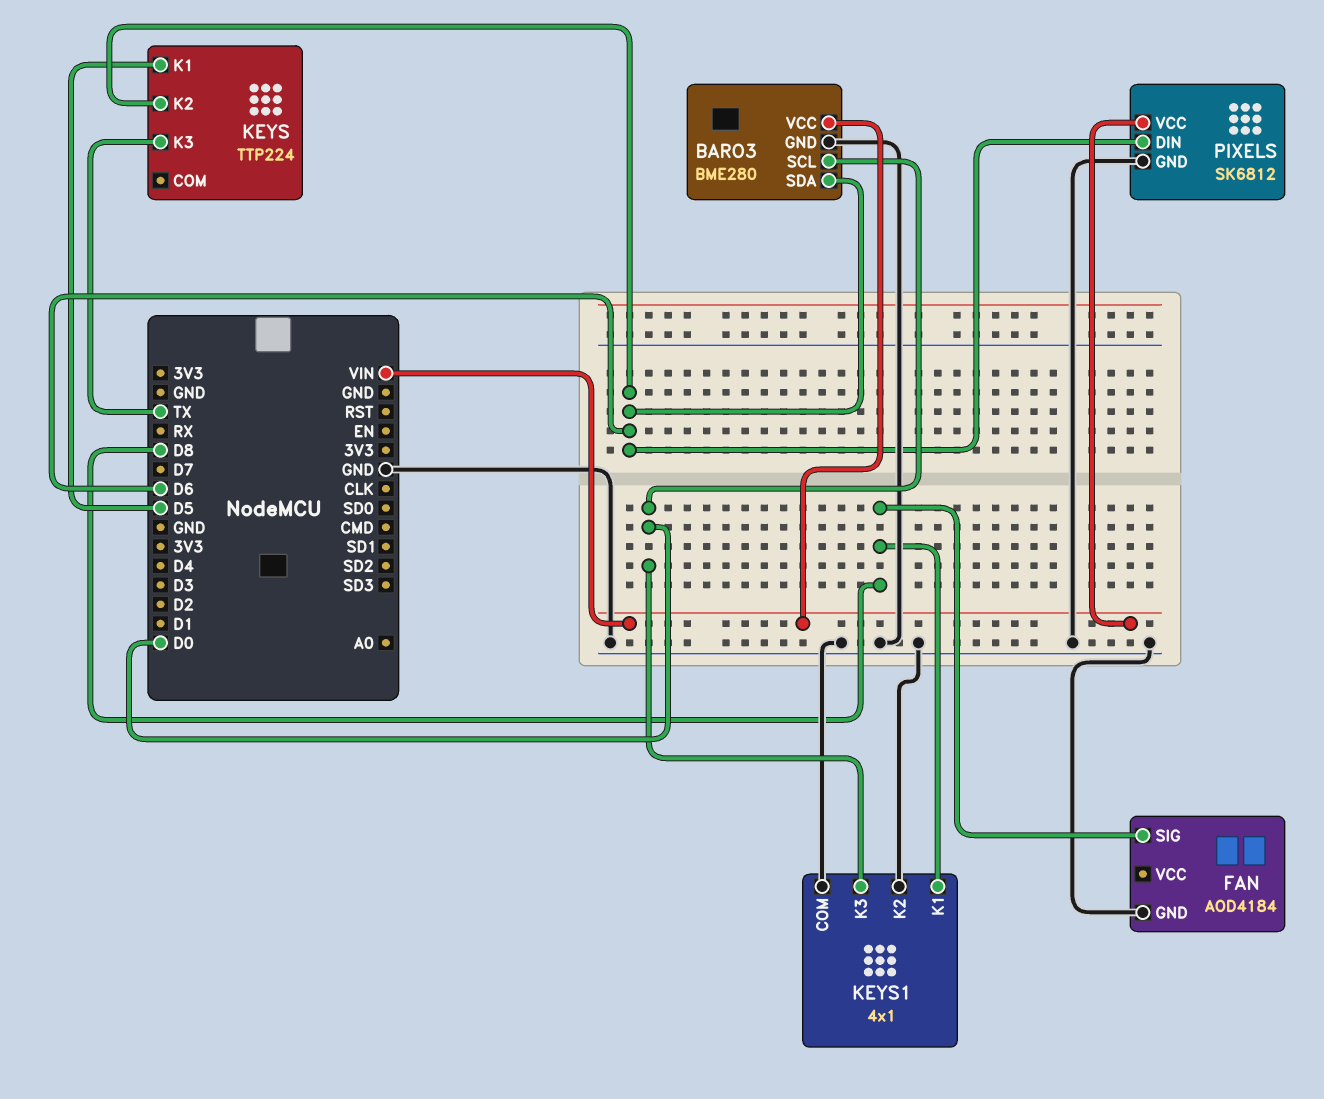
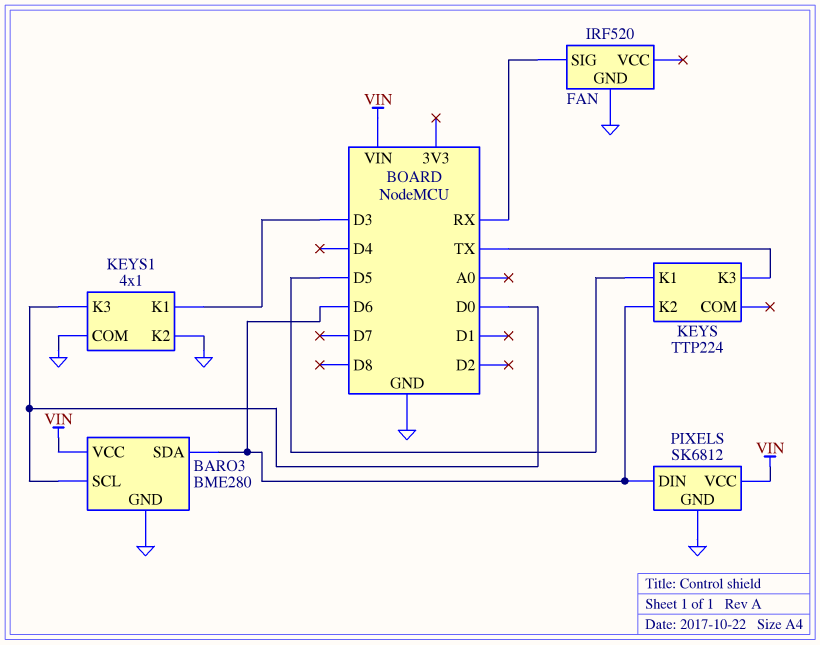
FAN: AOD4184 -> IRF520
FAN pin SIG: D8 -> RX
KEYS1 pin K1: D8 -> D3

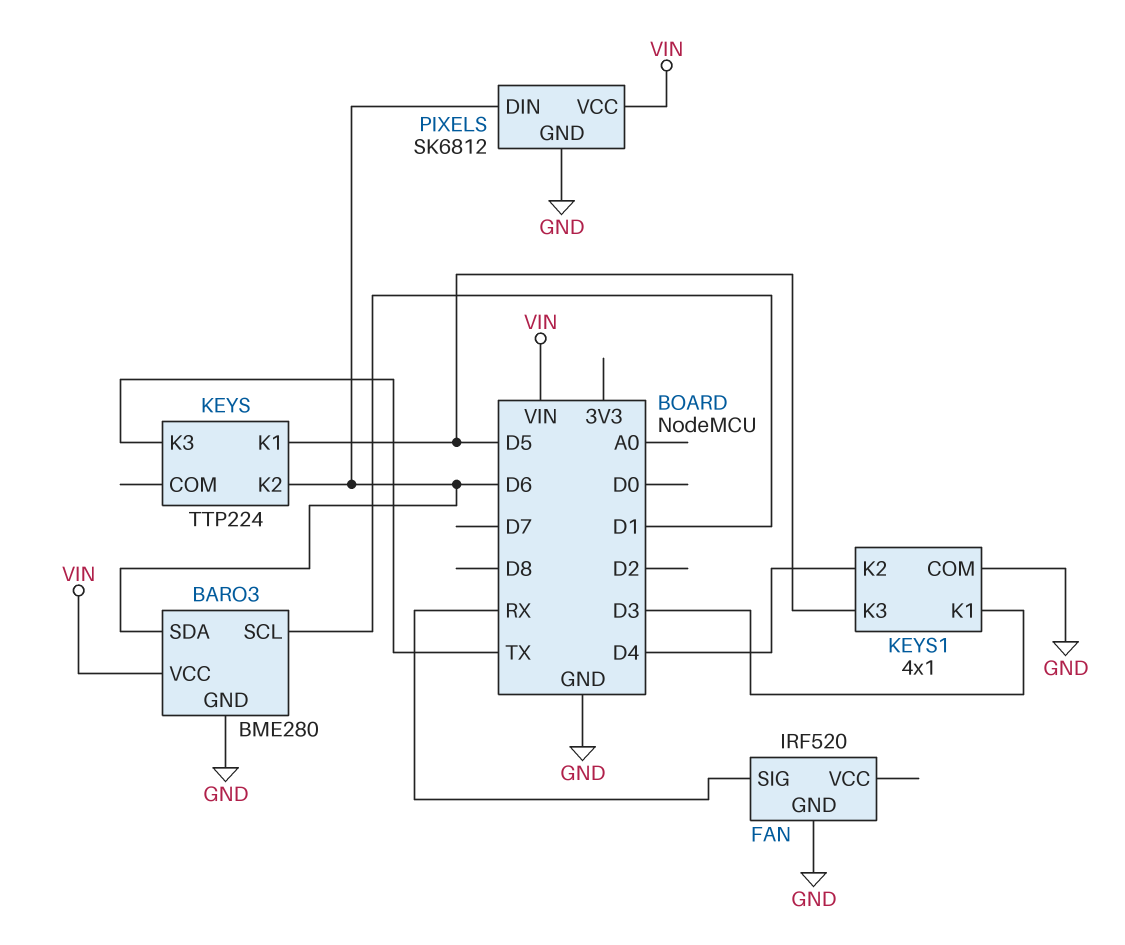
BARO3 pin SCL: D0 -> D1
KEYS1 pin K2: GND -> D4
KEYS1 pin K3: D0 -> D5

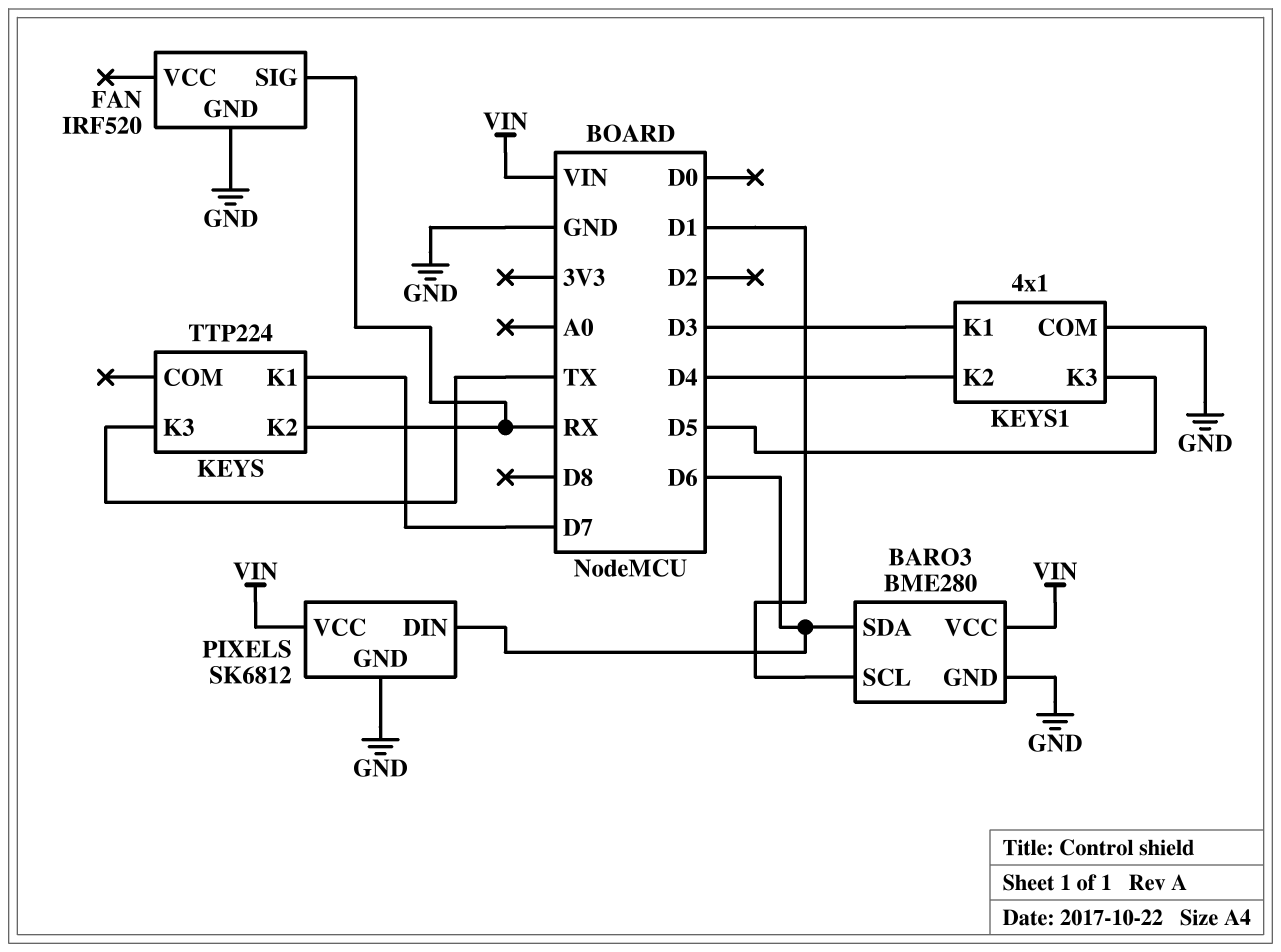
KEYS pin K1: D5 -> D7
KEYS pin K2: D6 -> RX

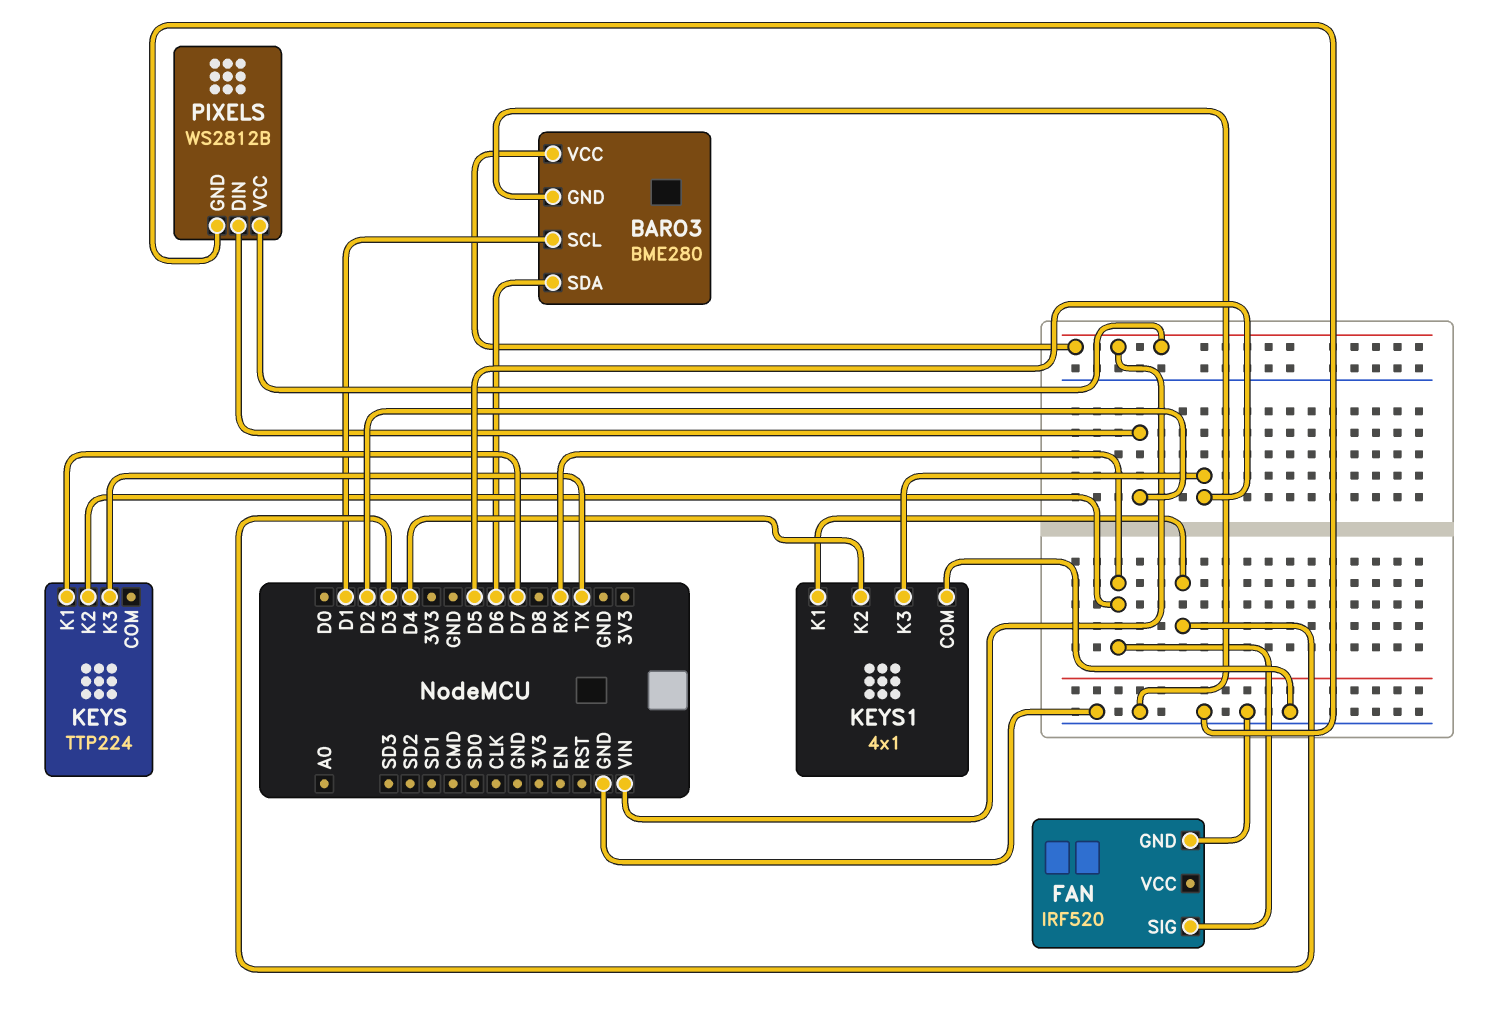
PIXELS: SK6812 -> WS2812B
PIXELS pin DIN: D6 -> D2

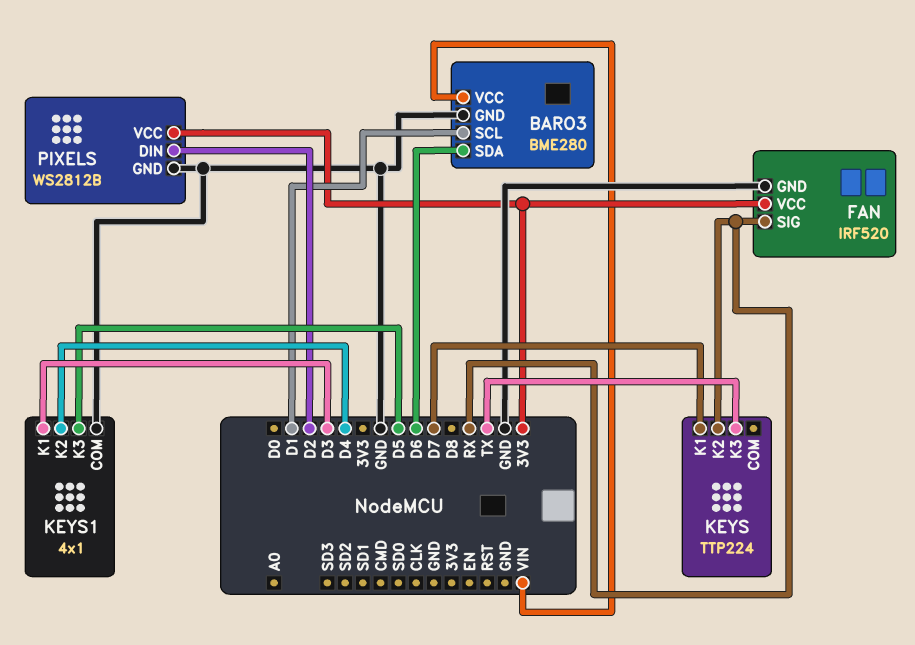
FAN pin VCC: none -> 3V3
PIXELS pin VCC: VIN -> 3V3

